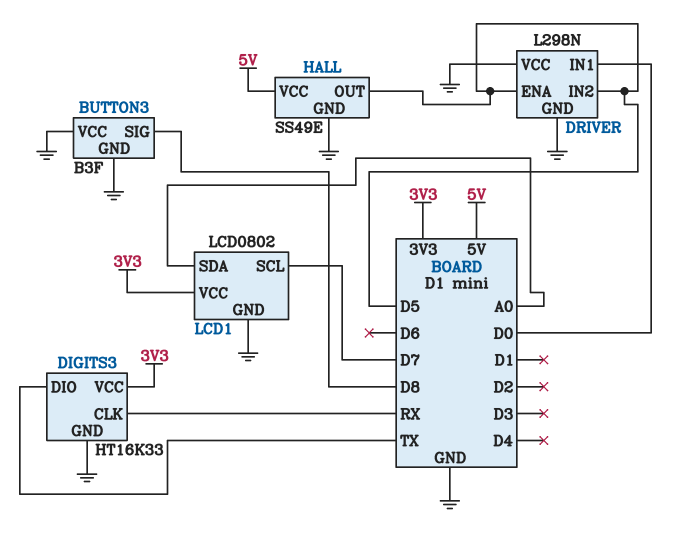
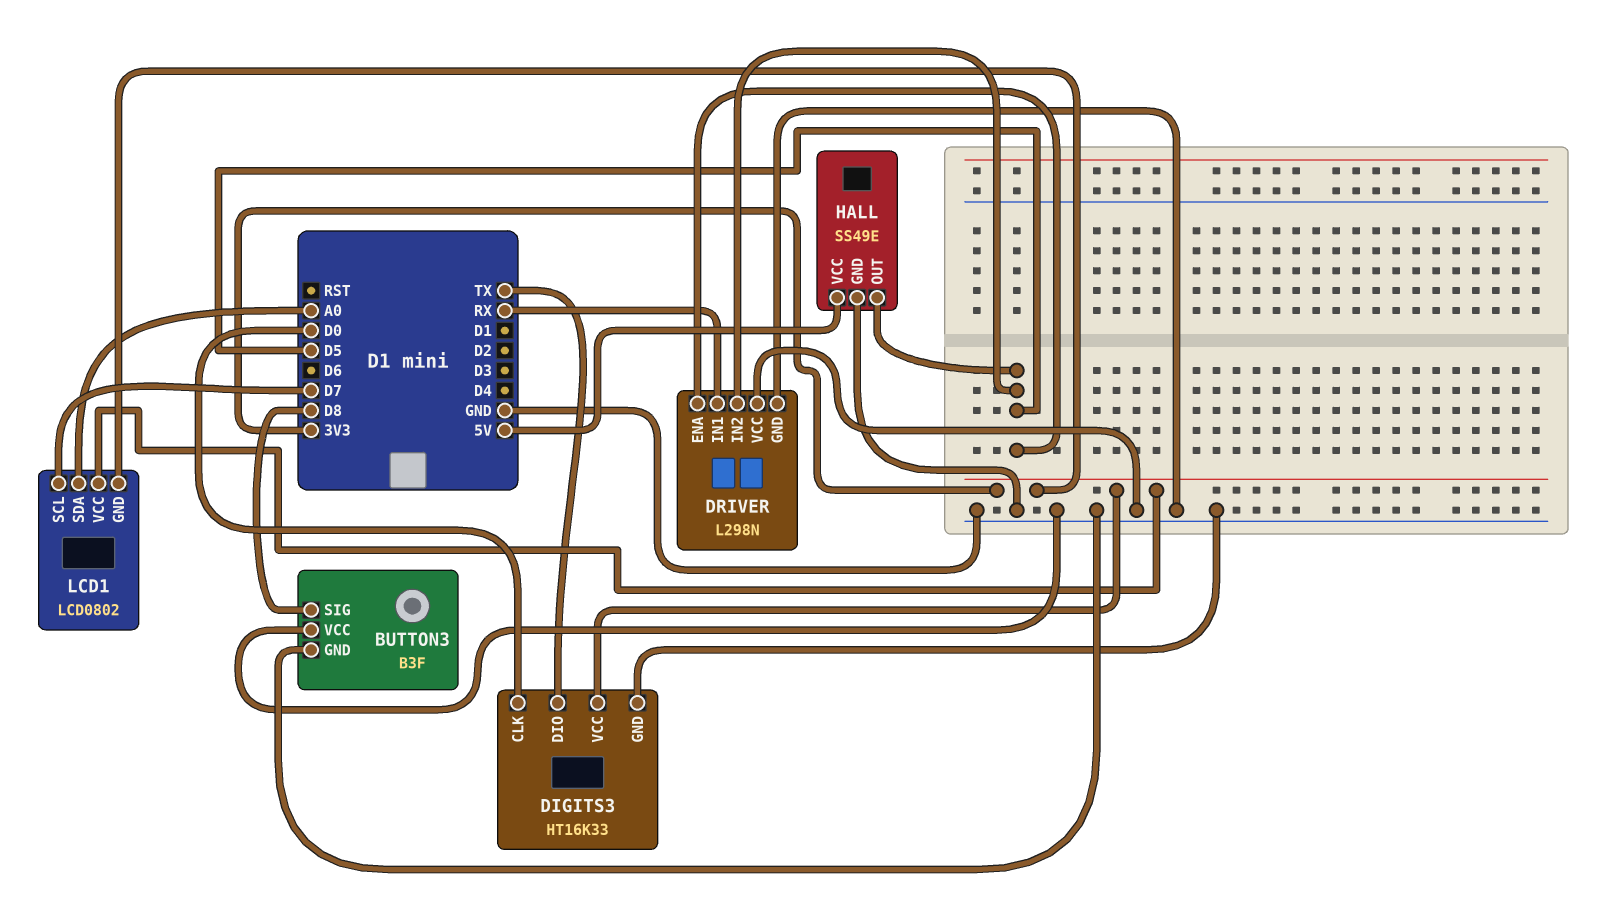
DIGITS3 pin CLK: RX -> D0
DRIVER pin IN1: D0 -> RX
LCD1 pin GND: GND -> 3V3

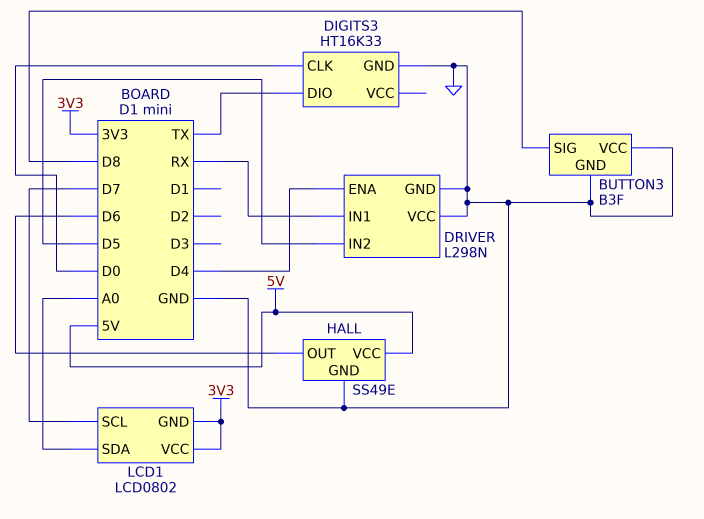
DIGITS3 pin VCC: 3V3 -> none
DRIVER pin ENA: D5 -> D4
HALL pin OUT: D5 -> D6

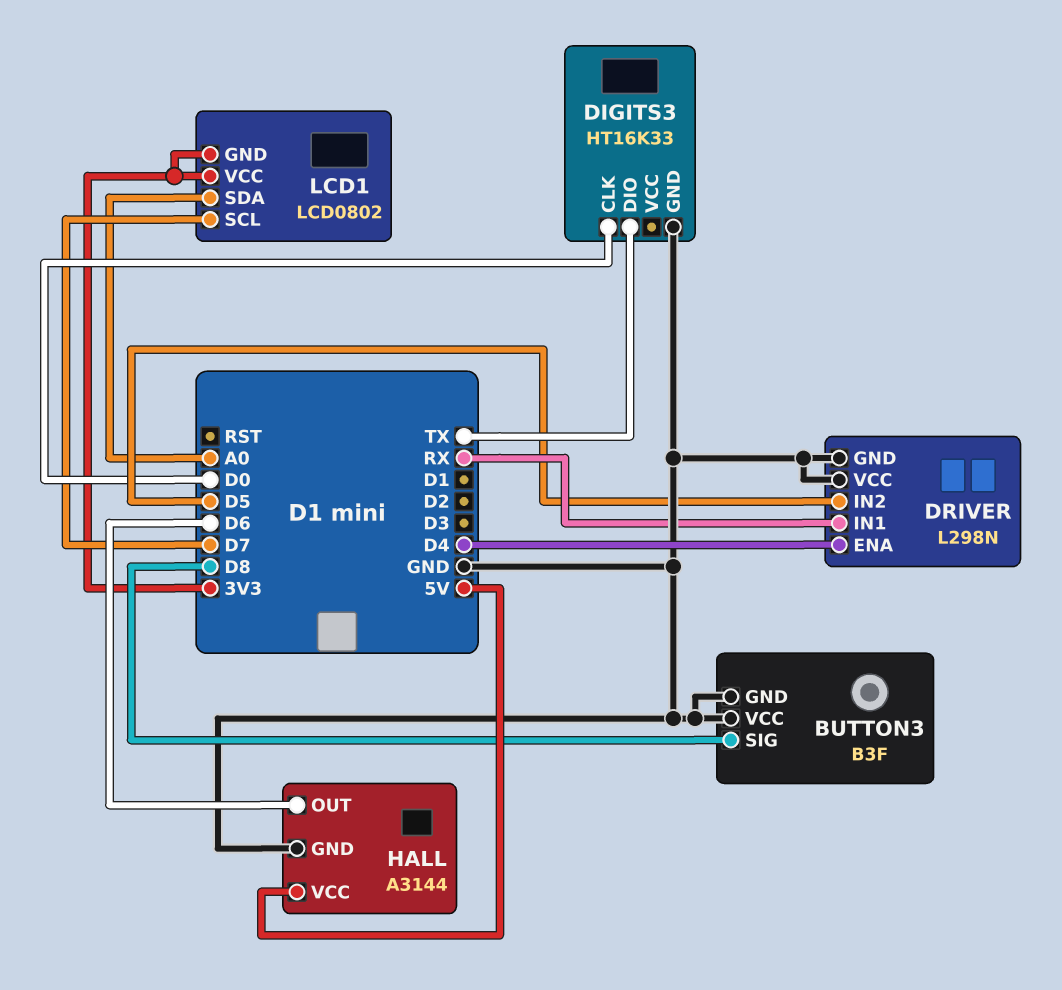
HALL: SS49E -> A3144

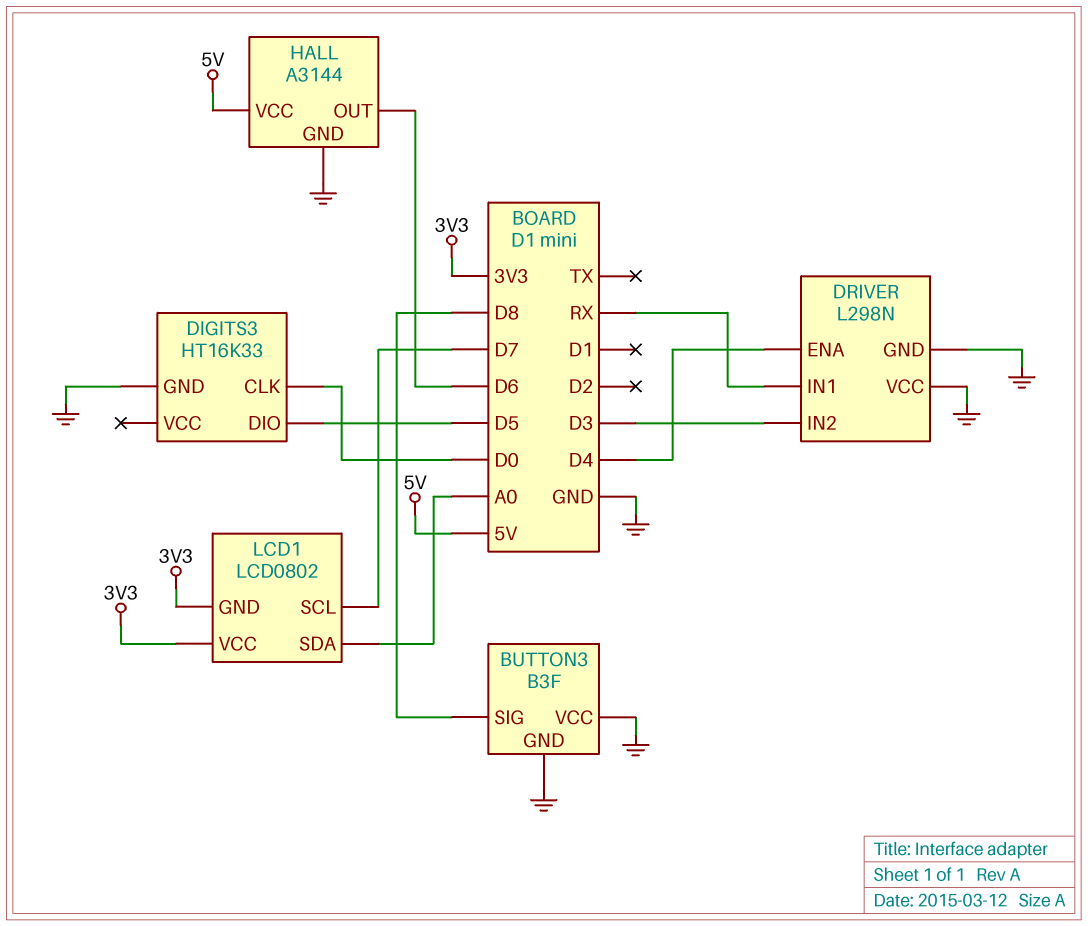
DIGITS3 pin DIO: TX -> D5
DRIVER pin IN2: D5 -> D3

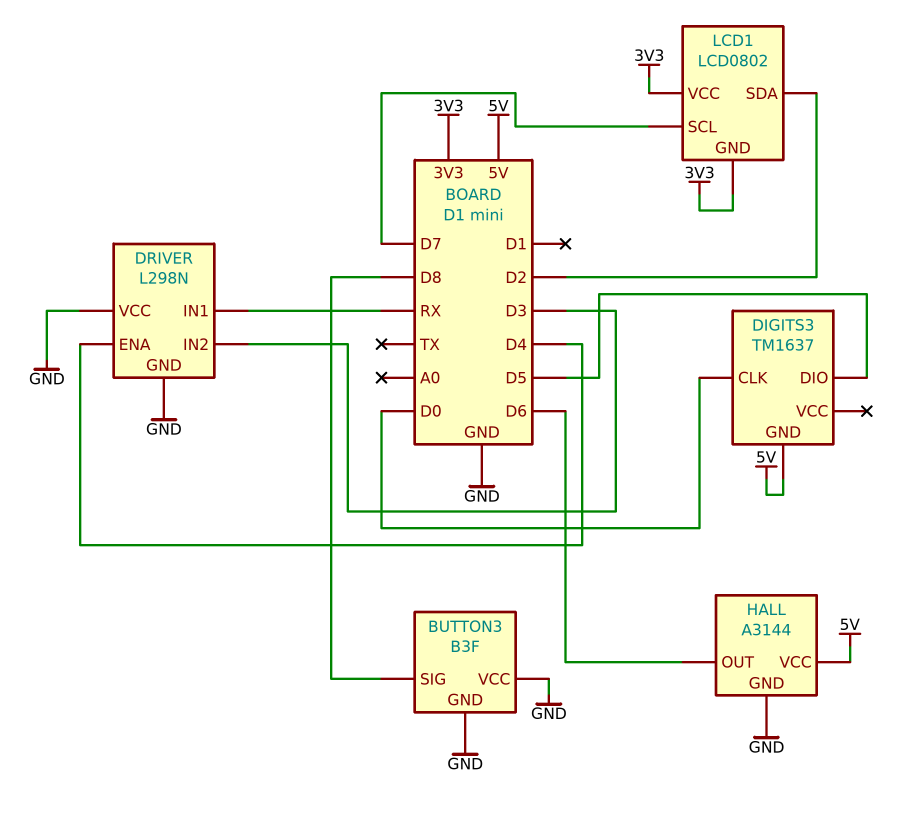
DIGITS3: HT16K33 -> TM1637
DIGITS3 pin GND: GND -> 5V
LCD1 pin SDA: A0 -> D2

